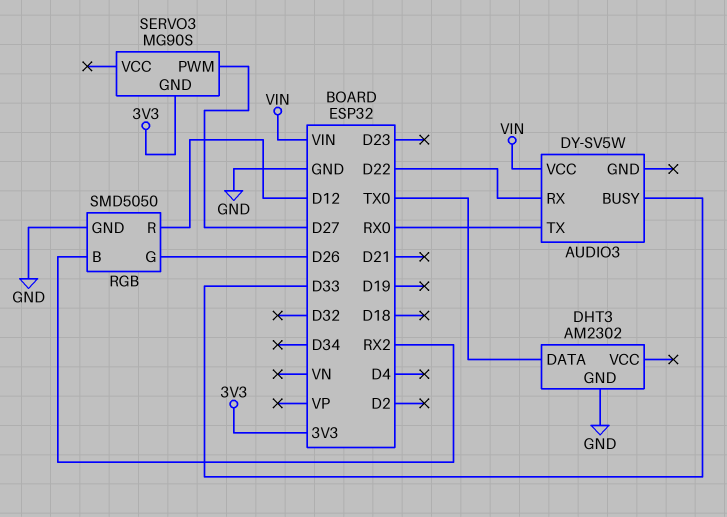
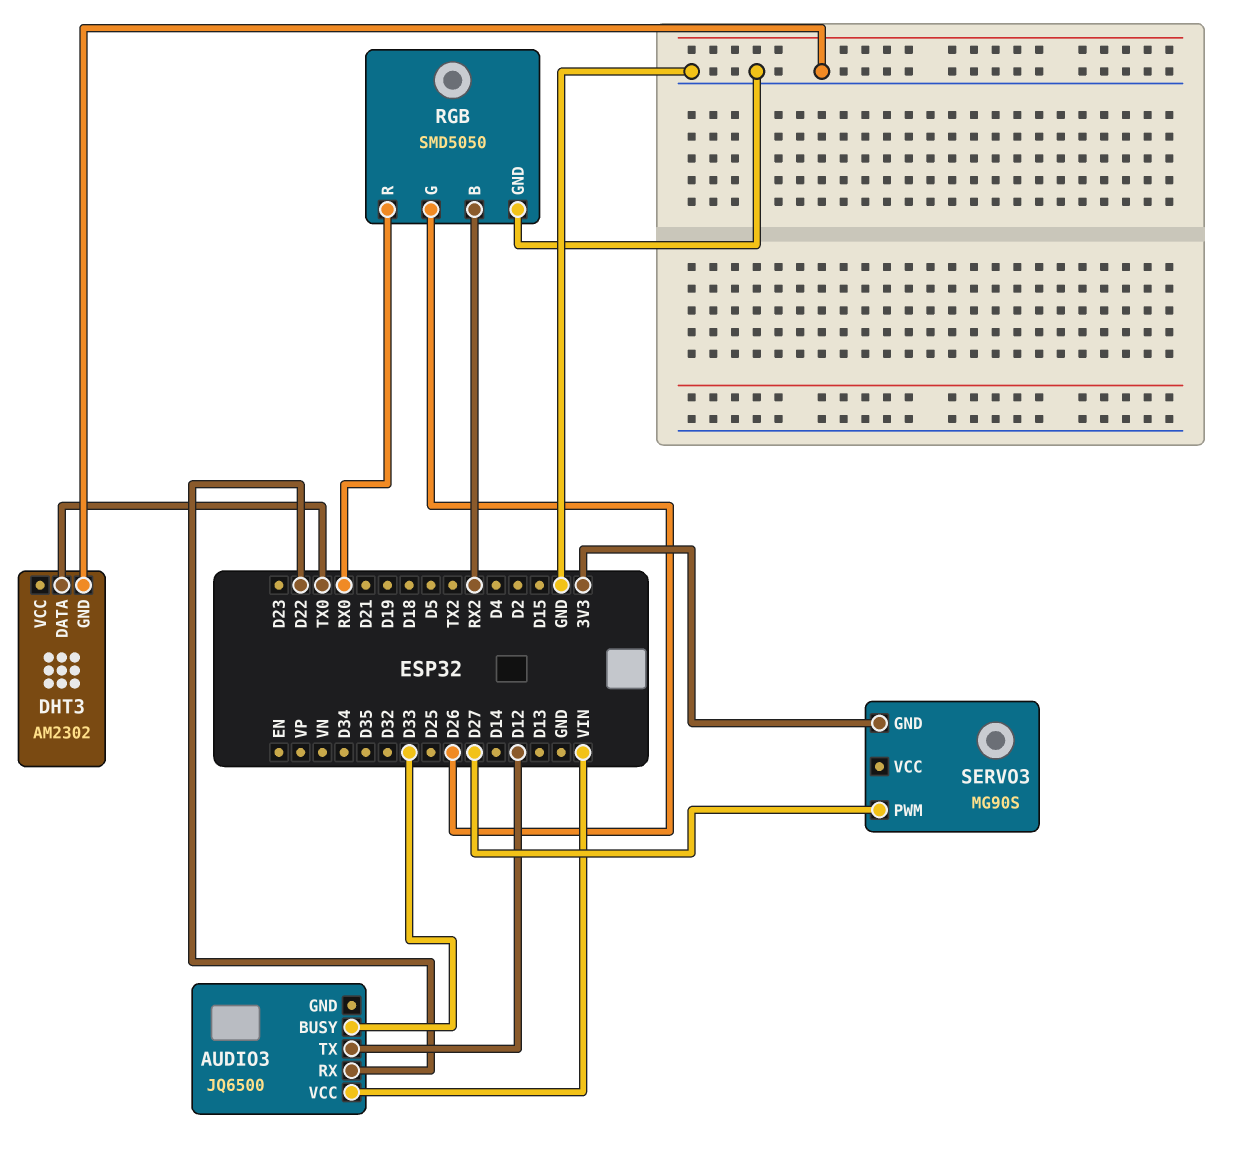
AUDIO3: DY-SV5W -> JQ6500
AUDIO3 pin TX: RX0 -> D12
RGB pin R: D12 -> RX0

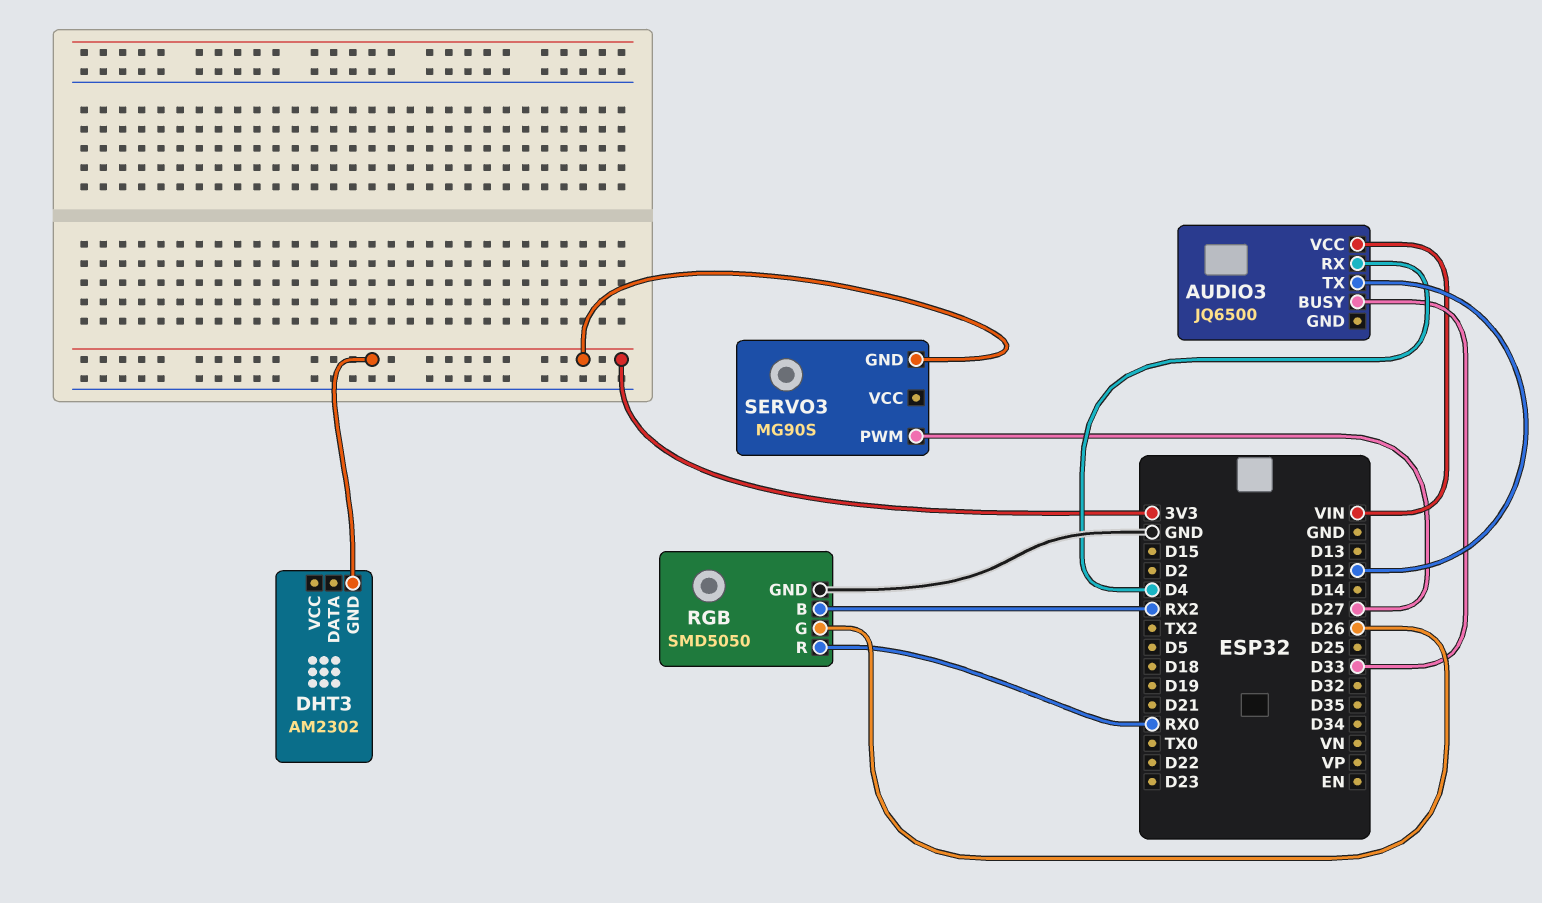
AUDIO3 pin RX: D22 -> D4
DHT3 pin DATA: TX0 -> none
DHT3 pin GND: GND -> 3V3

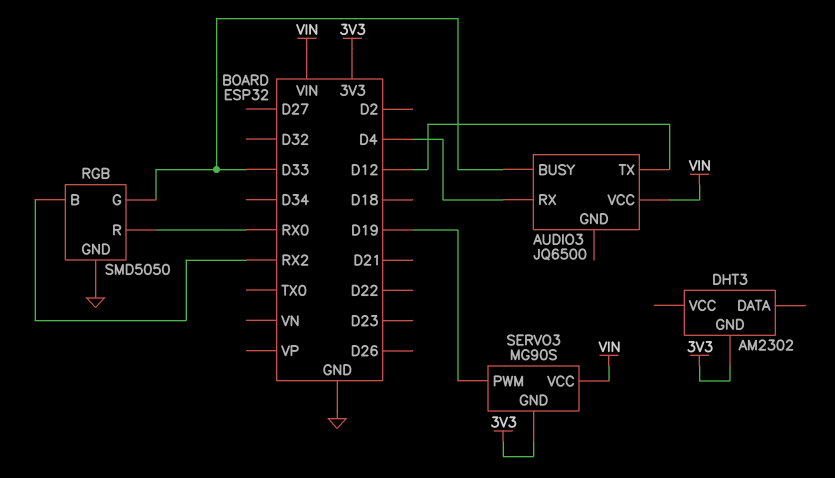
RGB pin G: D26 -> D33
SERVO3 pin PWM: D27 -> D19
SERVO3 pin VCC: none -> VIN

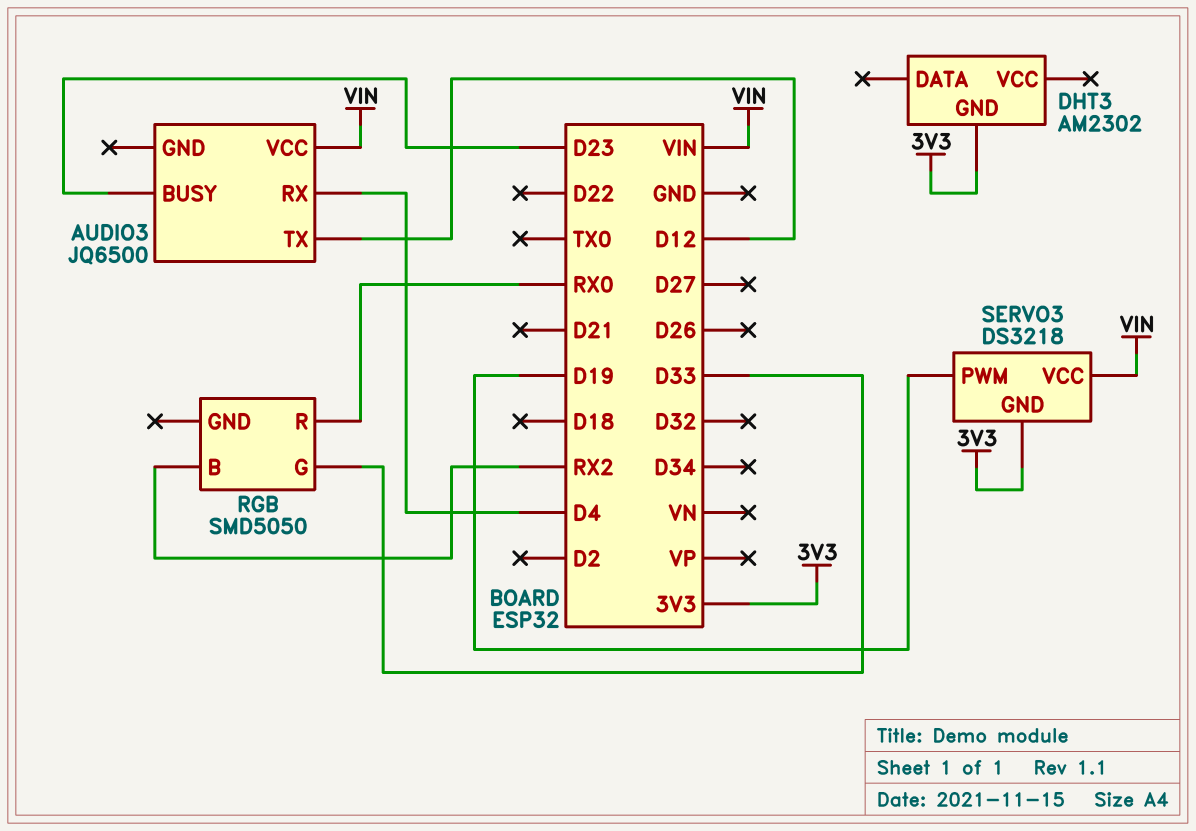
AUDIO3 pin BUSY: D33 -> D23
RGB pin GND: GND -> none
SERVO3: MG90S -> DS3218

